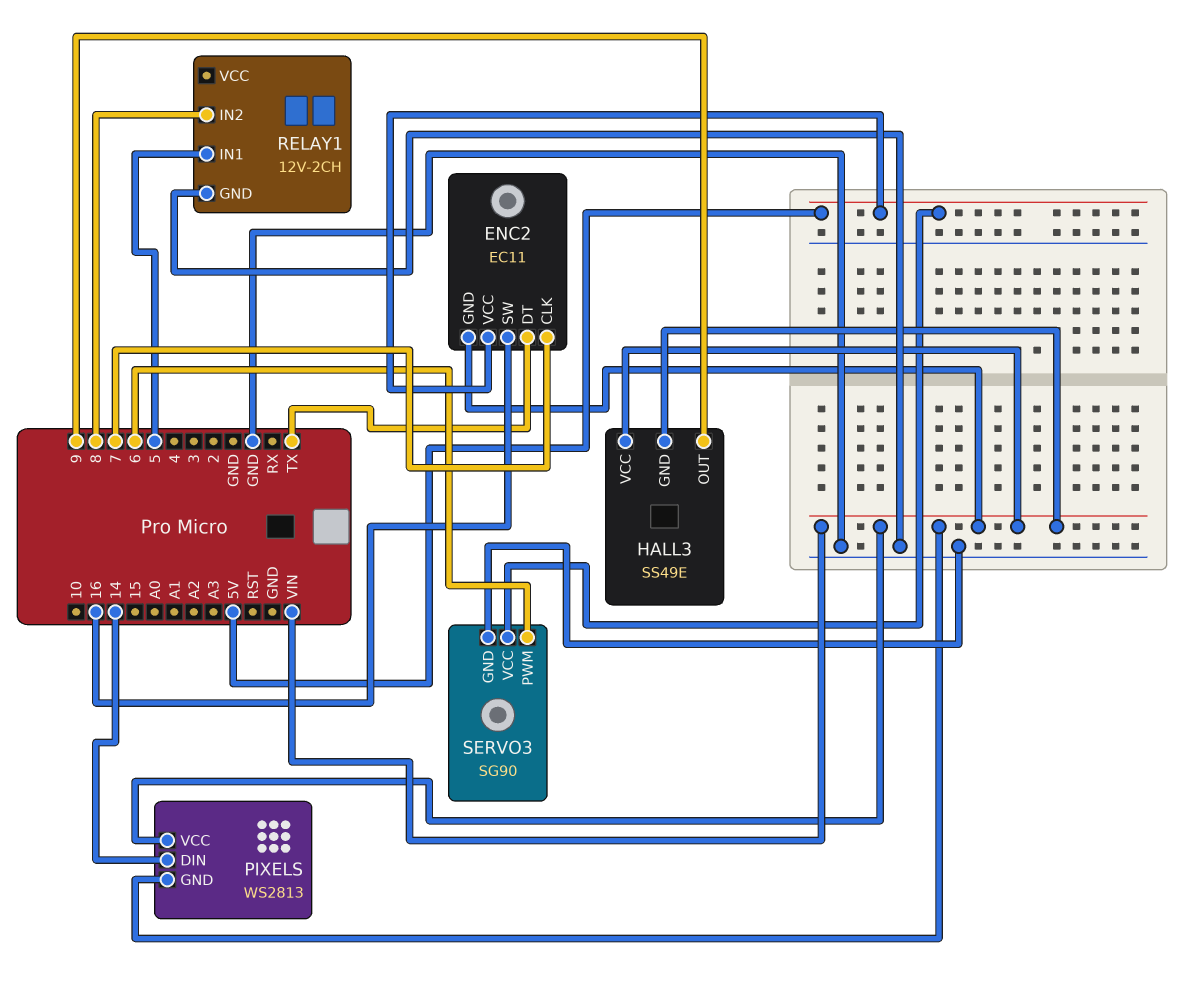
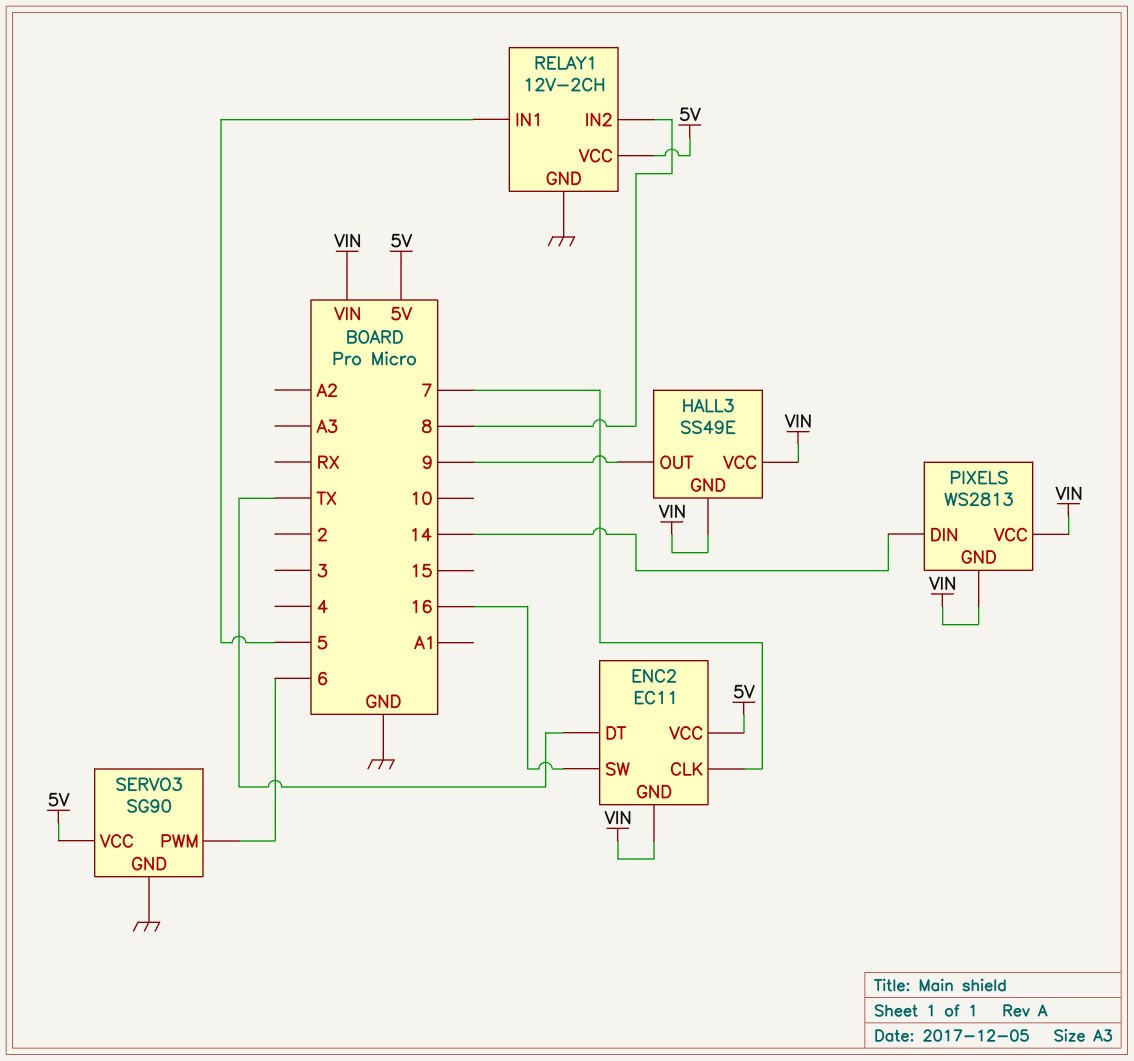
RELAY1 pin VCC: none -> 5V

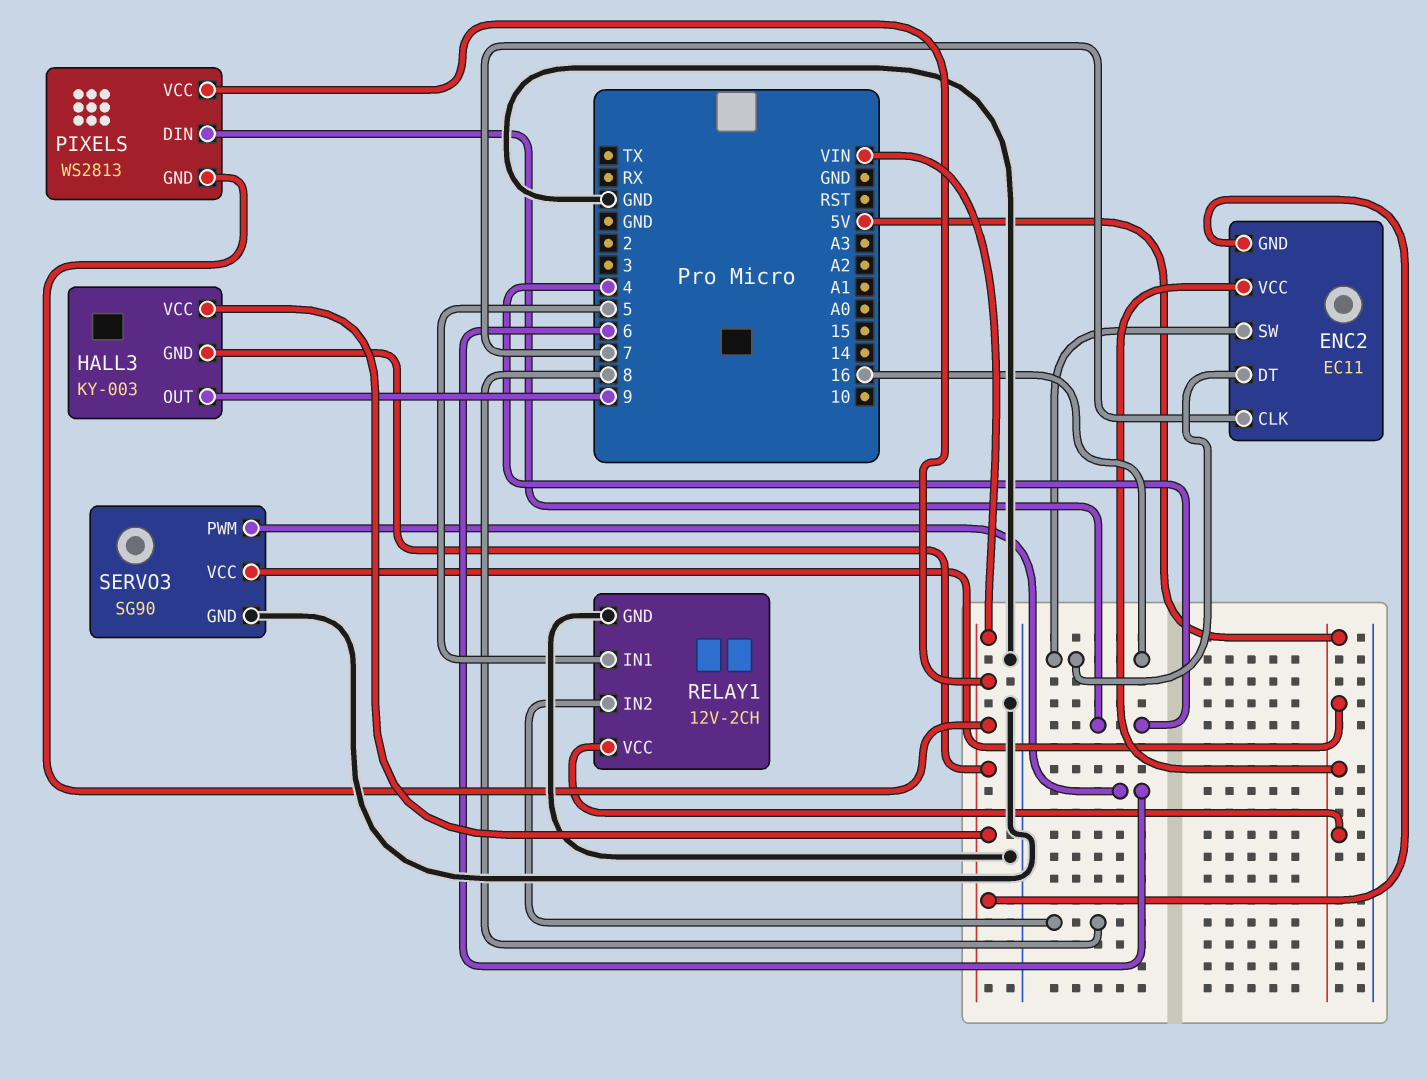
ENC2 pin DT: TX -> 16
HALL3: SS49E -> KY-003
PIXELS pin DIN: 14 -> 4

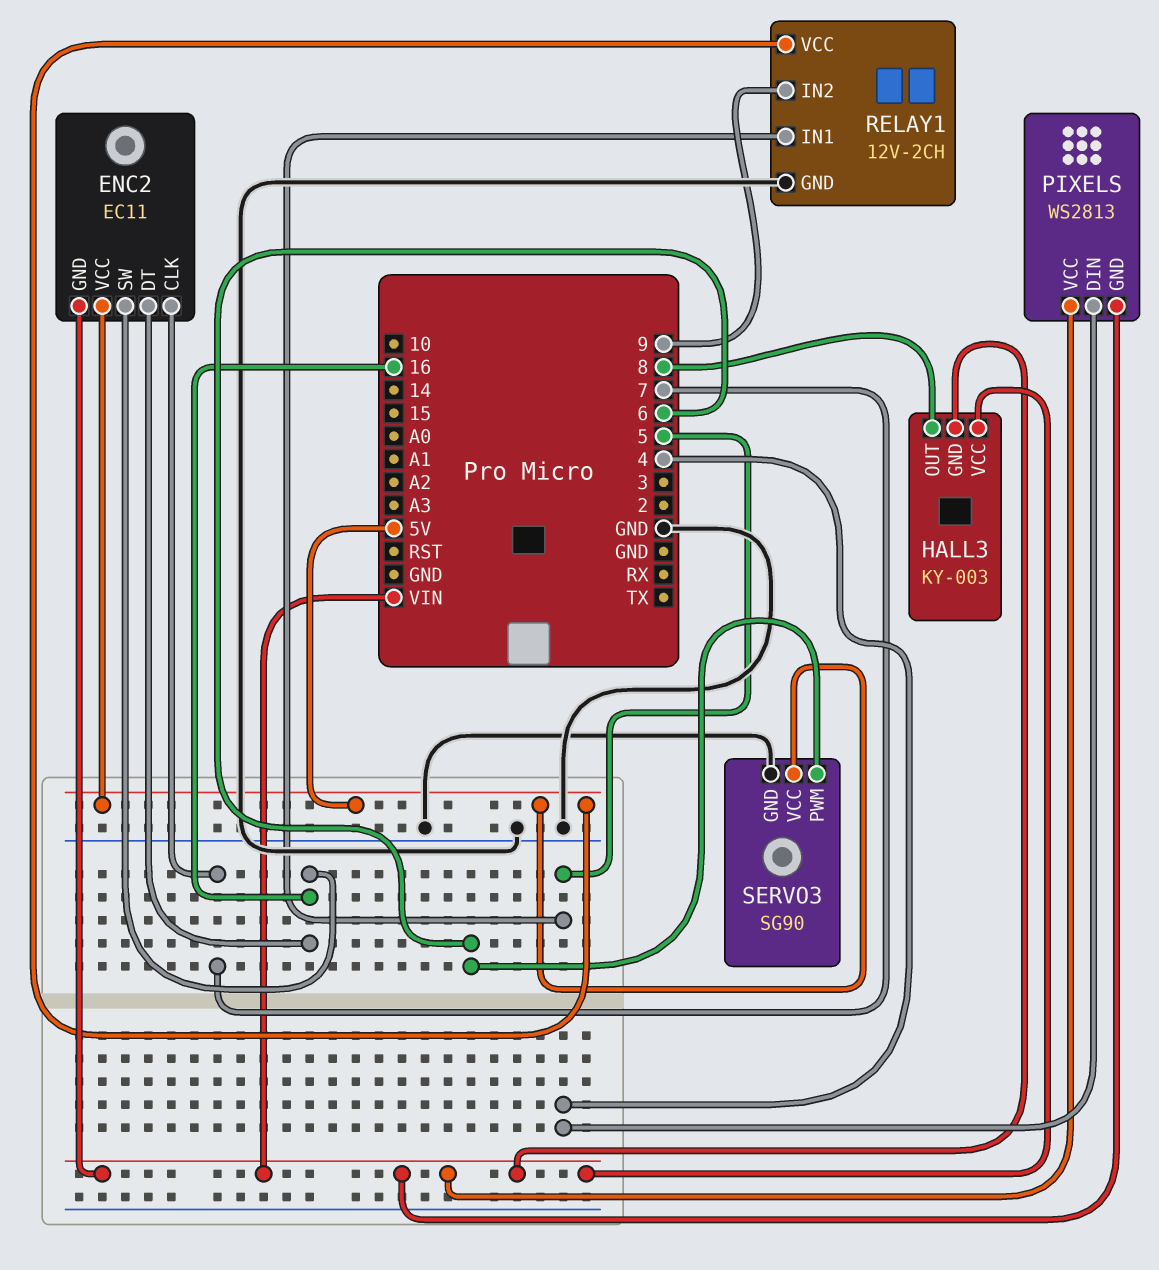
HALL3 pin OUT: 9 -> 8
RELAY1 pin IN2: 8 -> 9

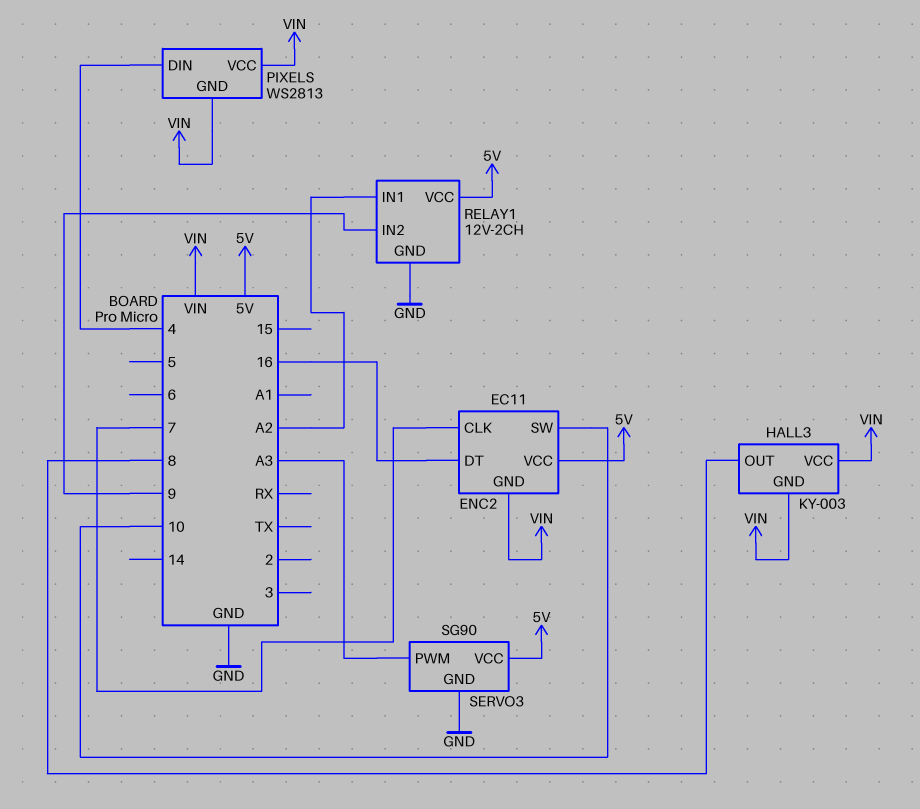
ENC2 pin SW: 16 -> 10
RELAY1 pin IN1: 5 -> A2
SERVO3 pin PWM: 6 -> A3

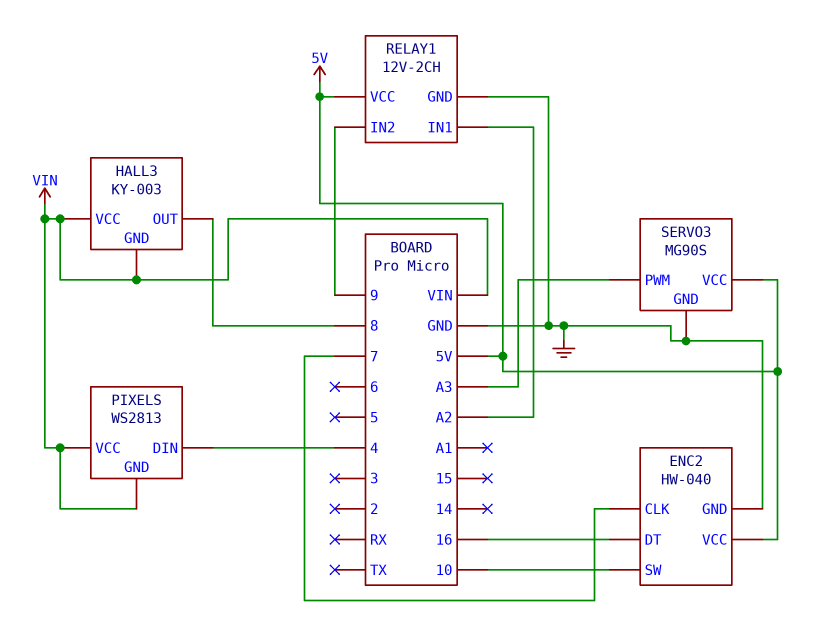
ENC2: EC11 -> HW-040
ENC2 pin GND: VIN -> GND
SERVO3: SG90 -> MG90S

